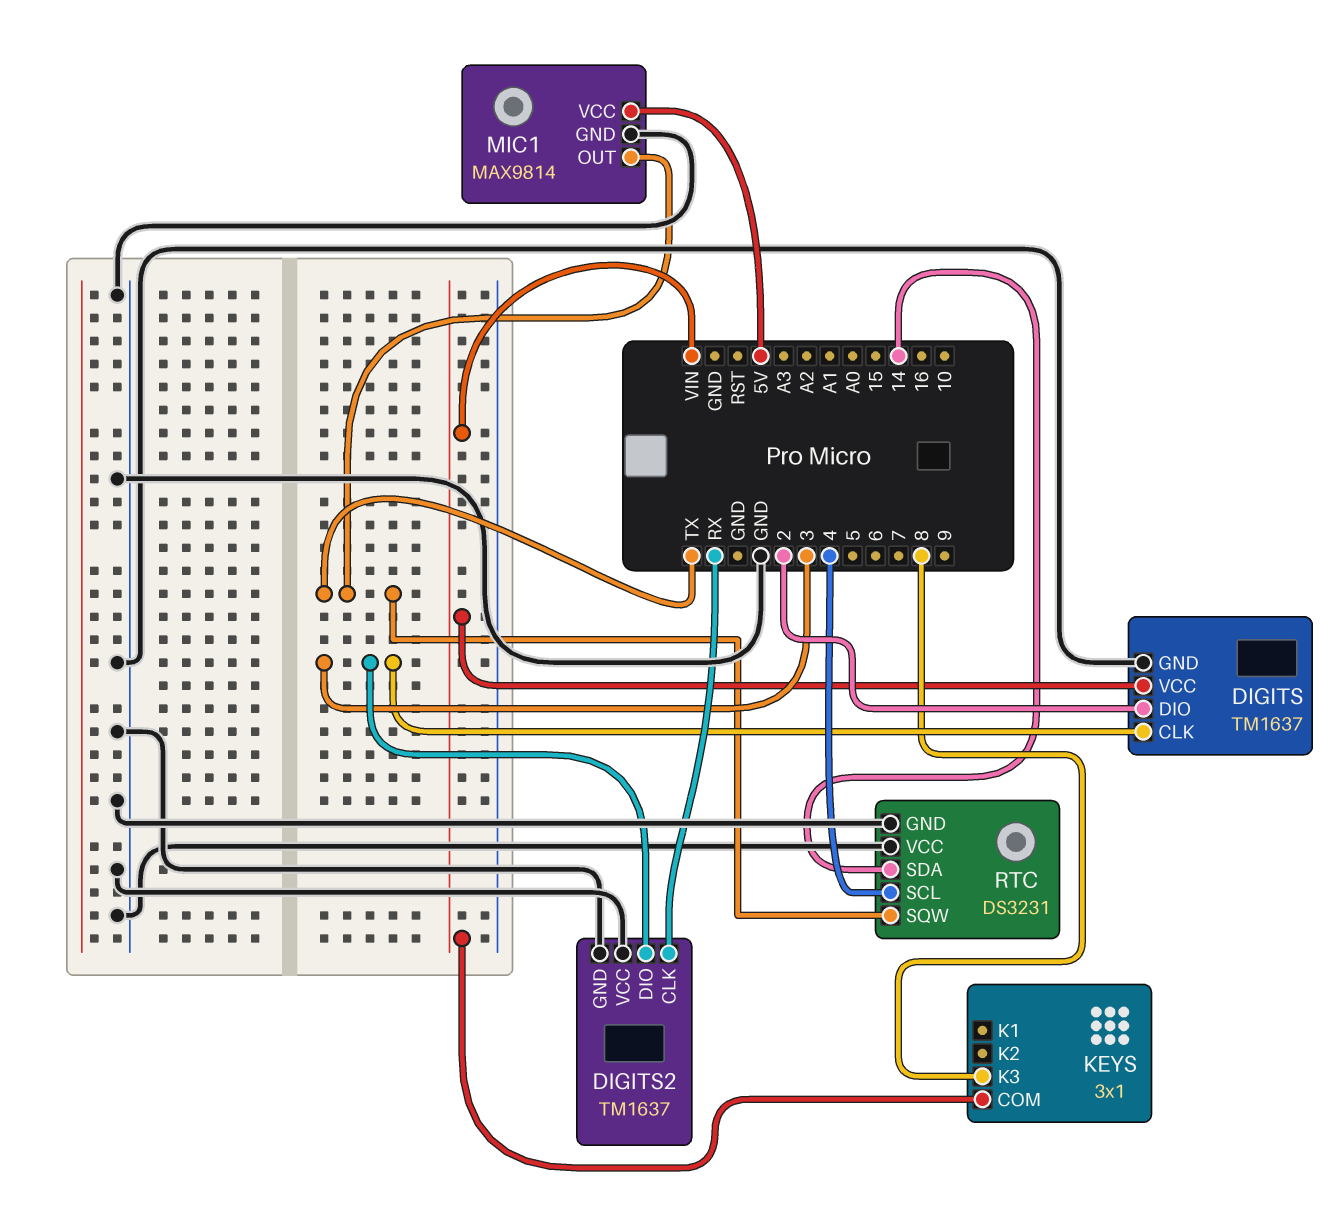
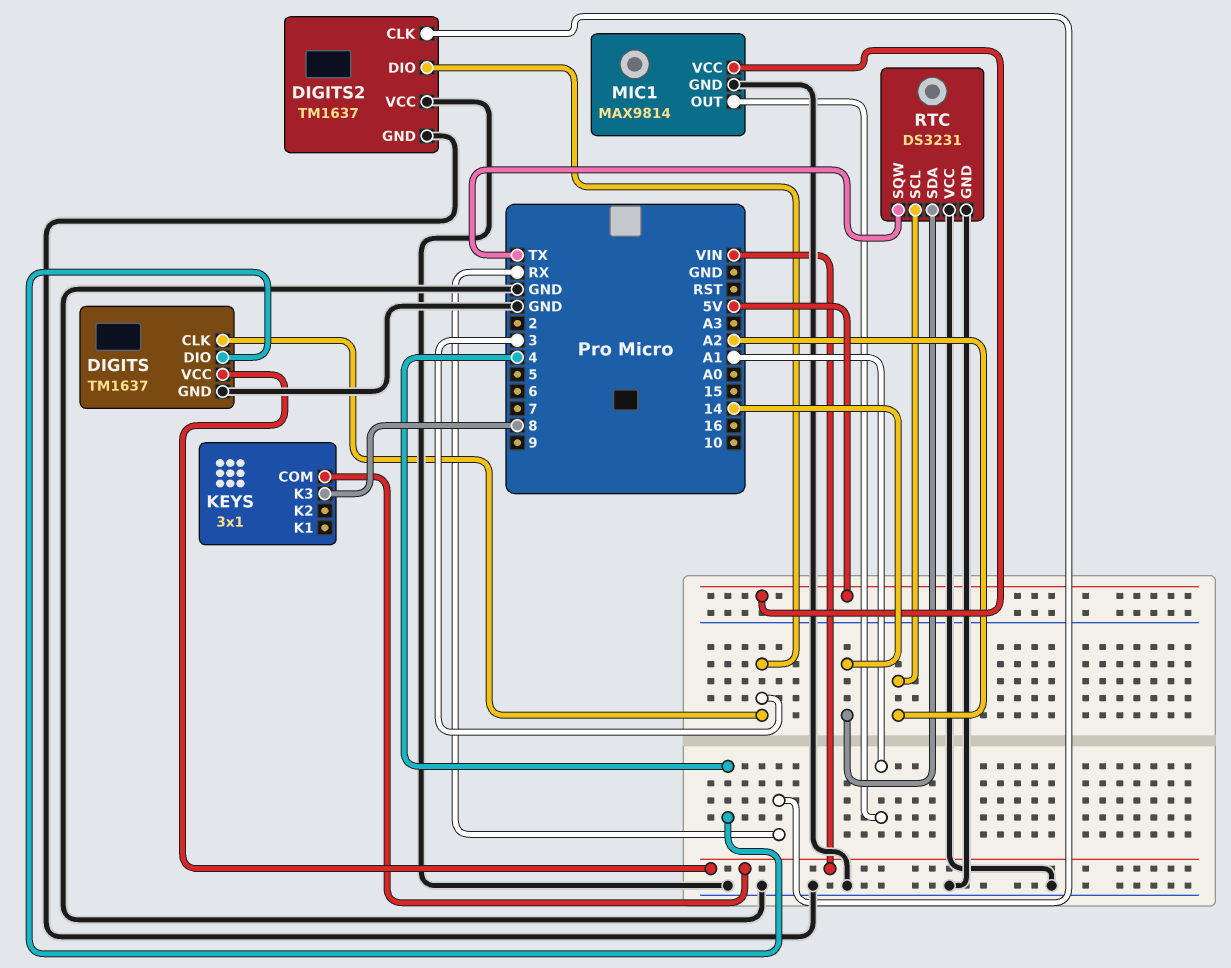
DIGITS pin DIO: 2 -> 4
MIC1 pin OUT: TX -> A1
RTC pin SCL: 4 -> A2

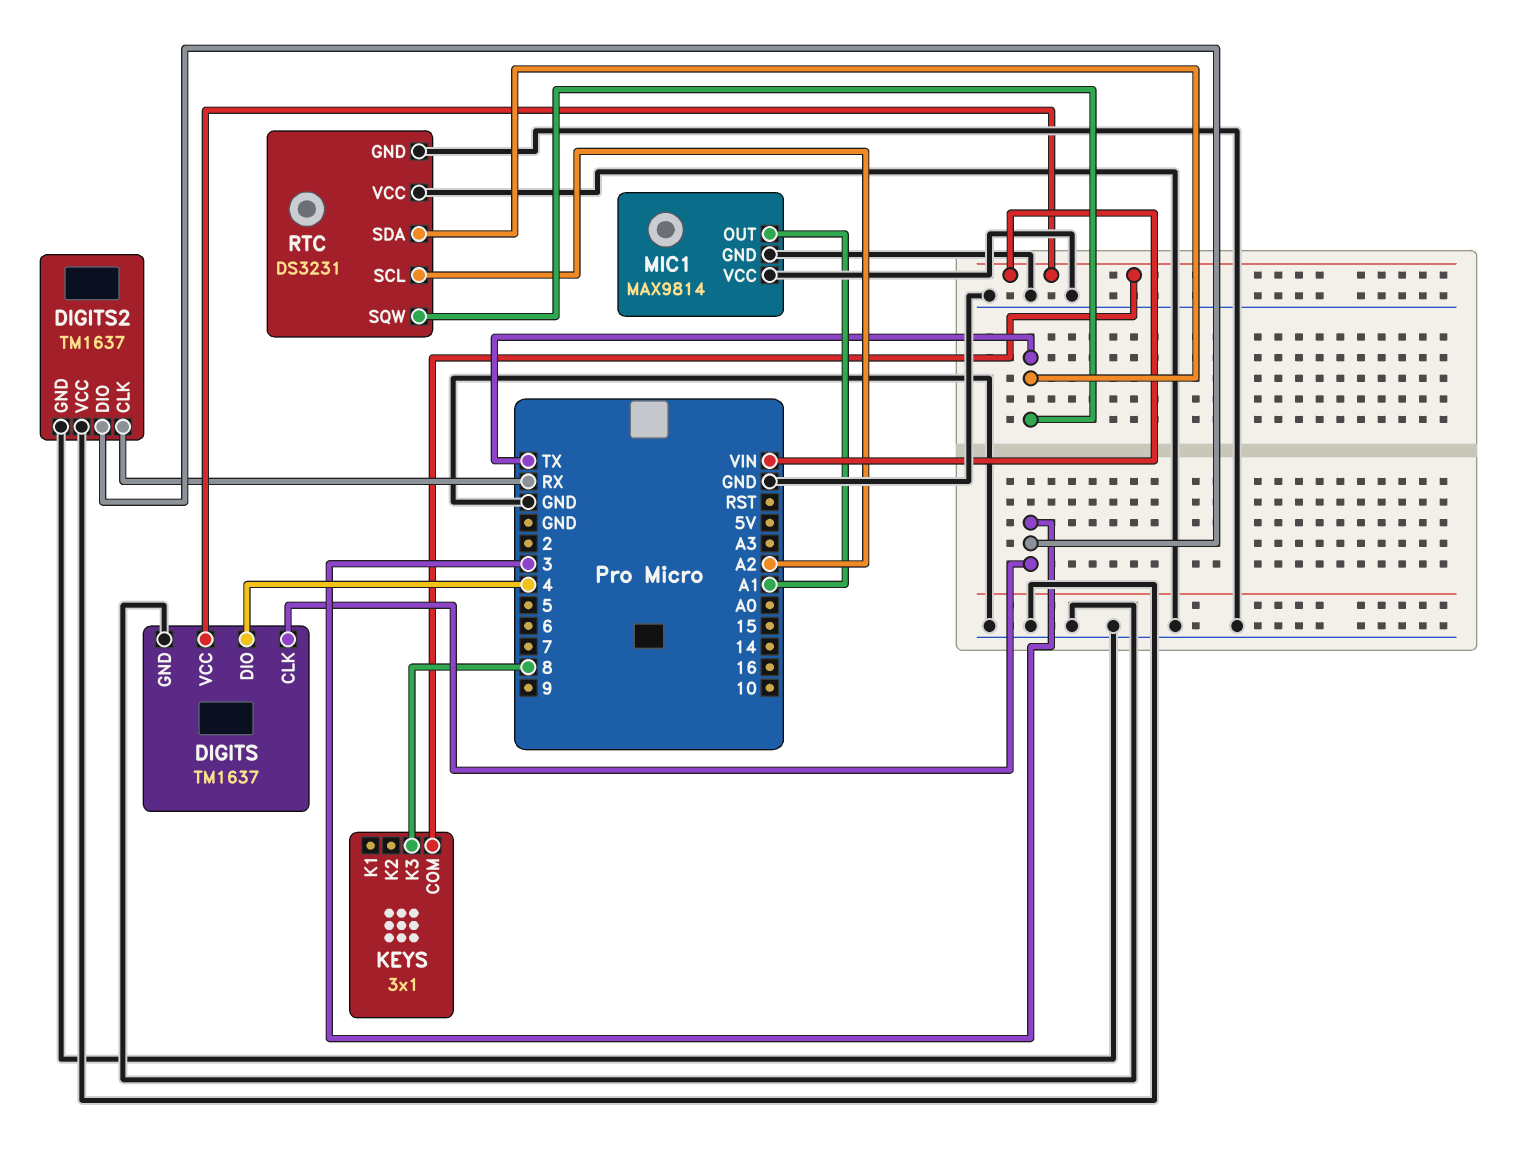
MIC1 pin VCC: 5V -> GND
RTC pin SDA: 14 -> TX

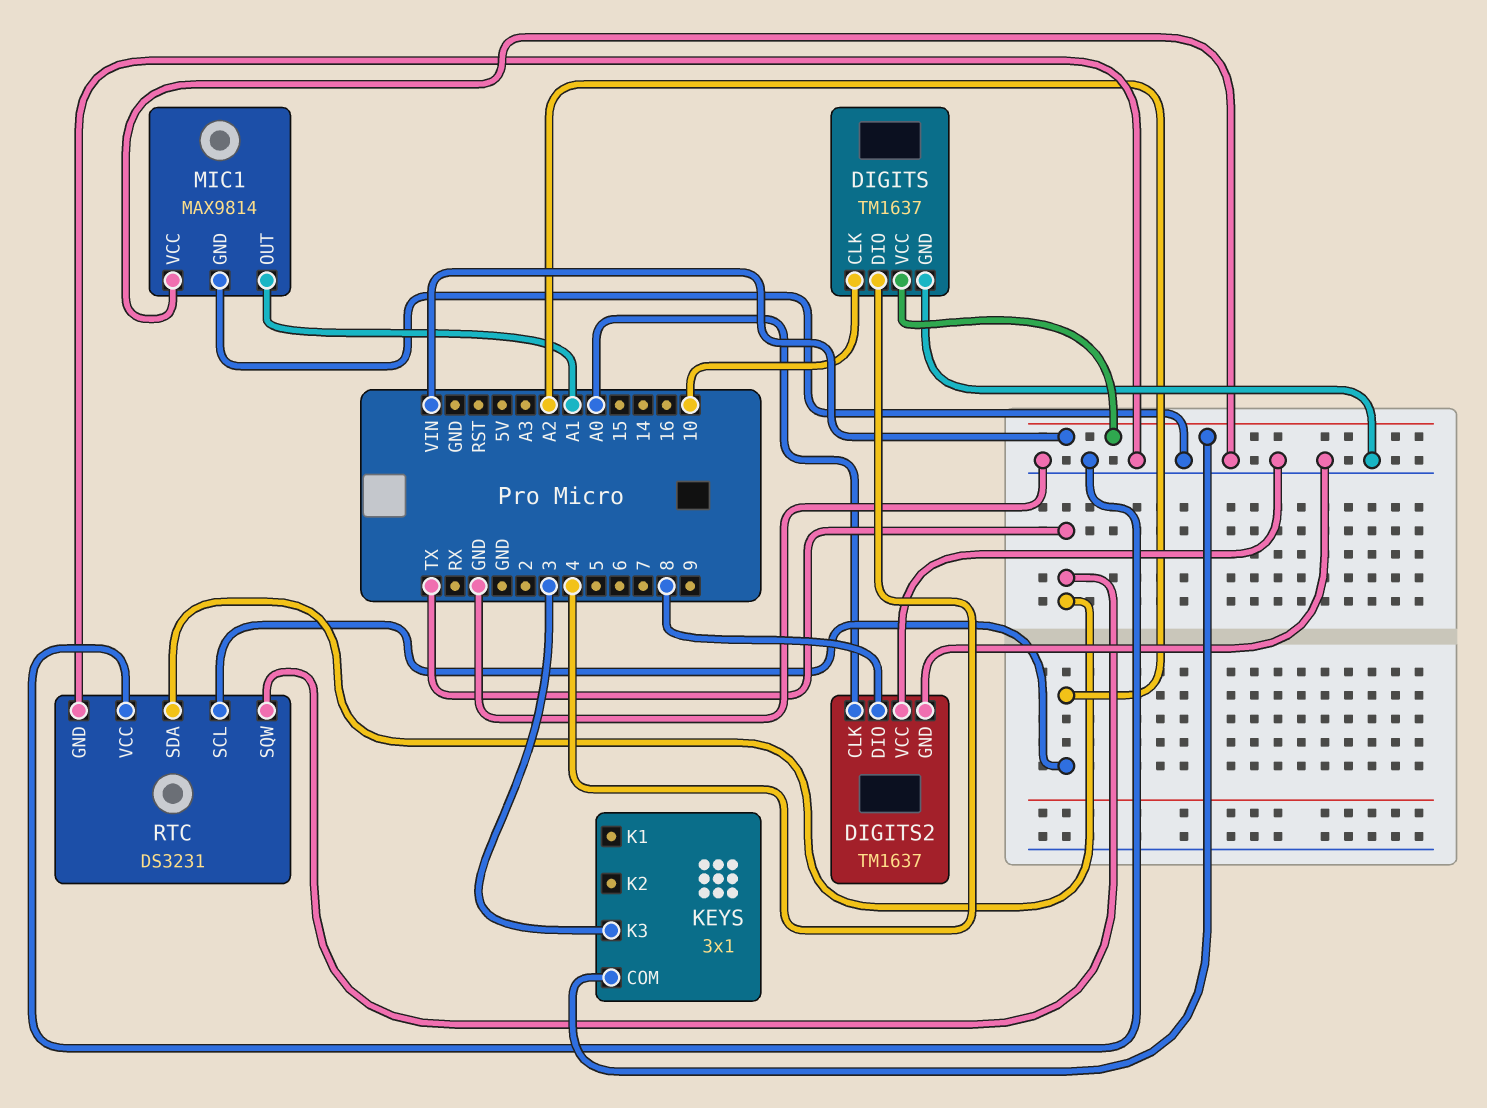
DIGITS pin CLK: 3 -> 10
DIGITS2 pin CLK: RX -> A0
DIGITS2 pin DIO: 3 -> 8
KEYS pin K3: 8 -> 3

